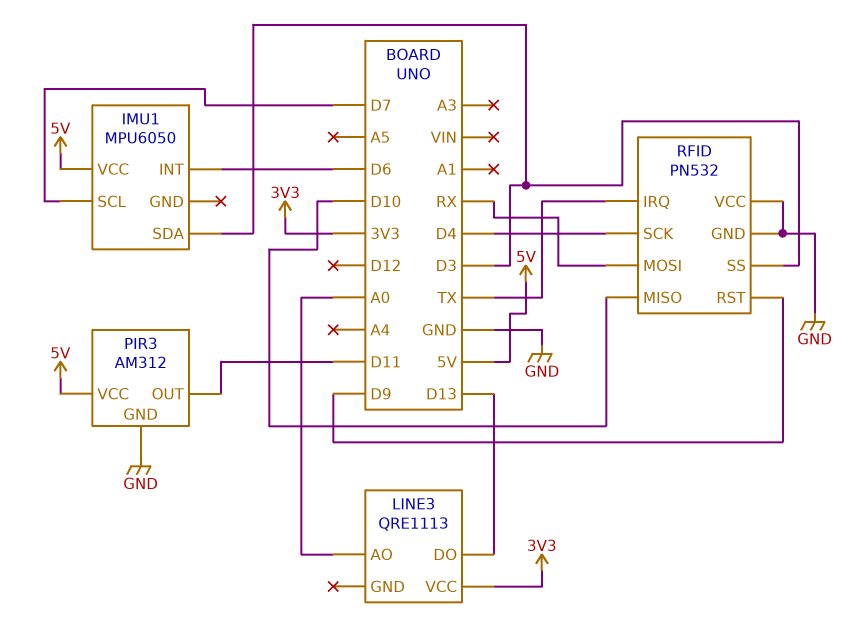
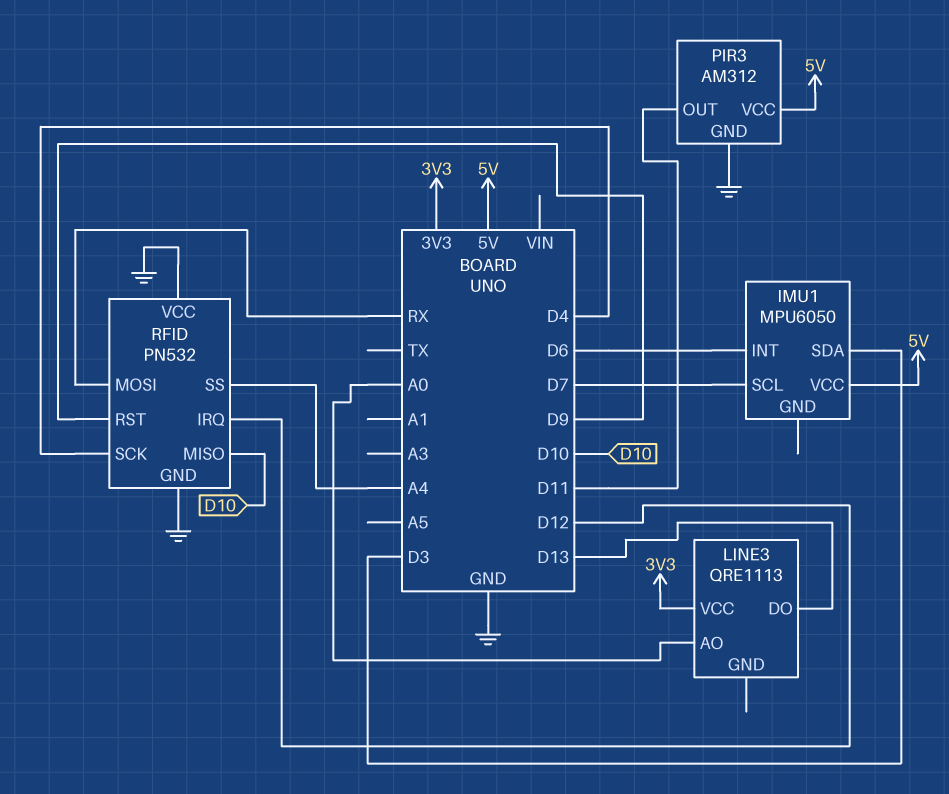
RFID pin IRQ: TX -> D12
RFID pin SS: D3 -> A4

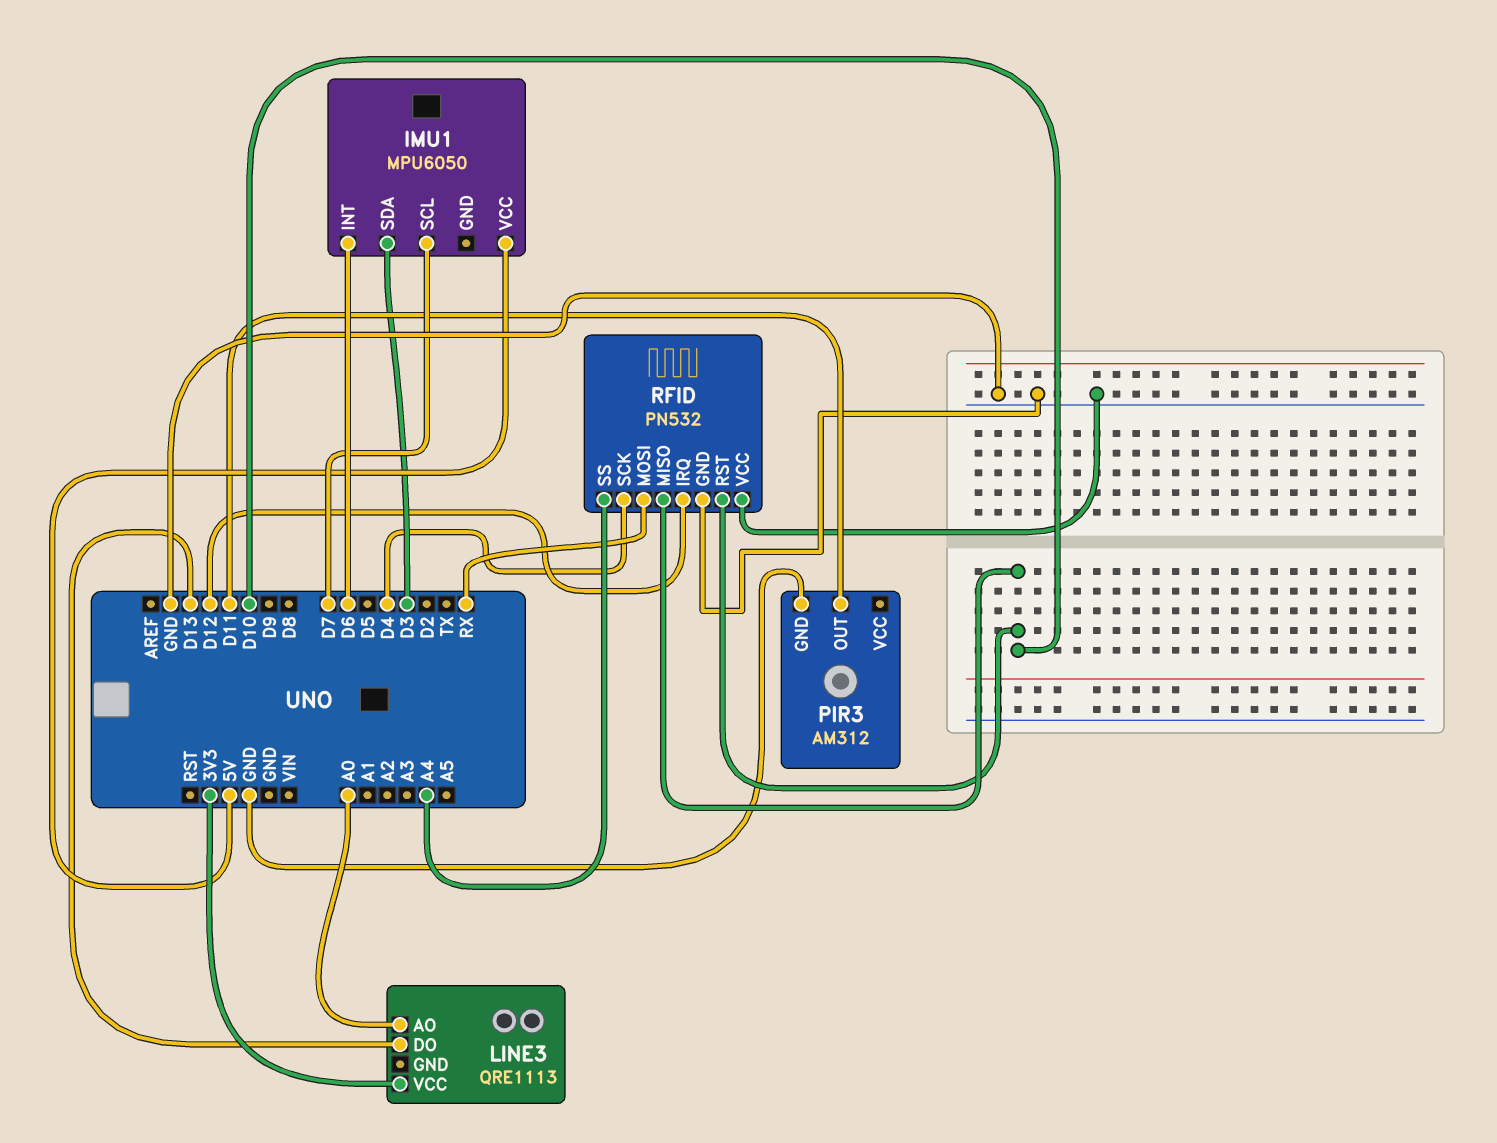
PIR3 pin VCC: 5V -> none
RFID pin RST: D9 -> D10

